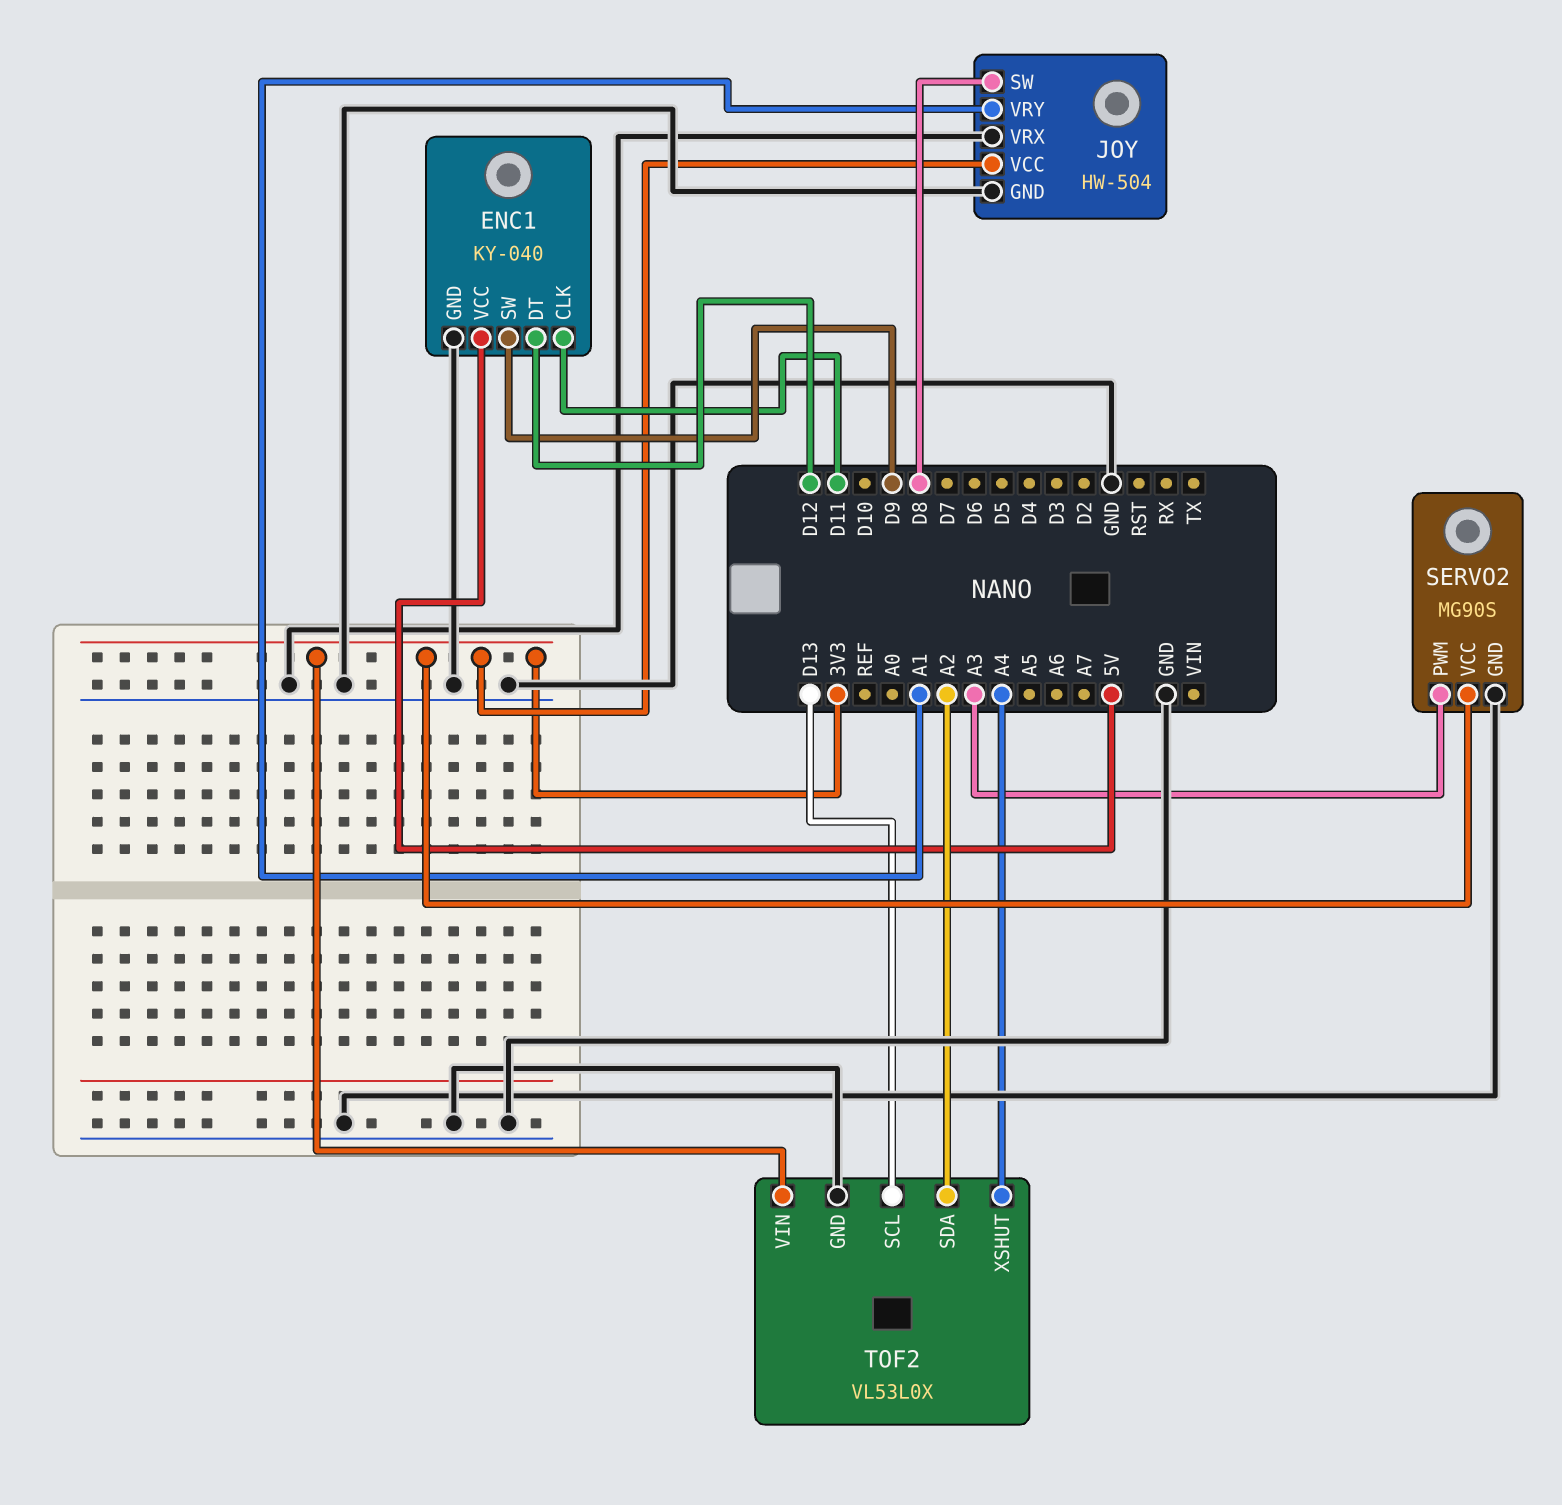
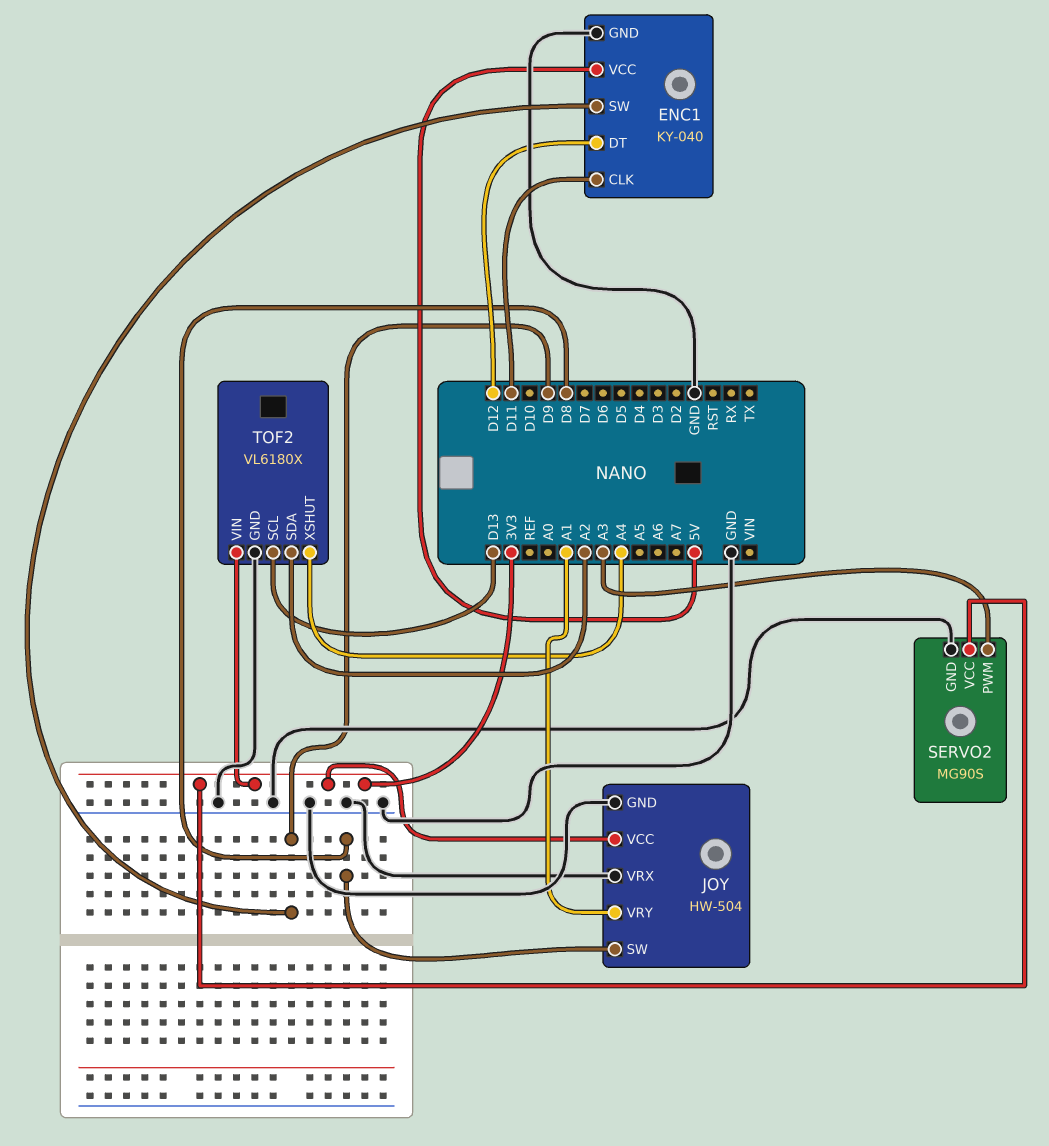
TOF2: VL53L0X -> VL6180X

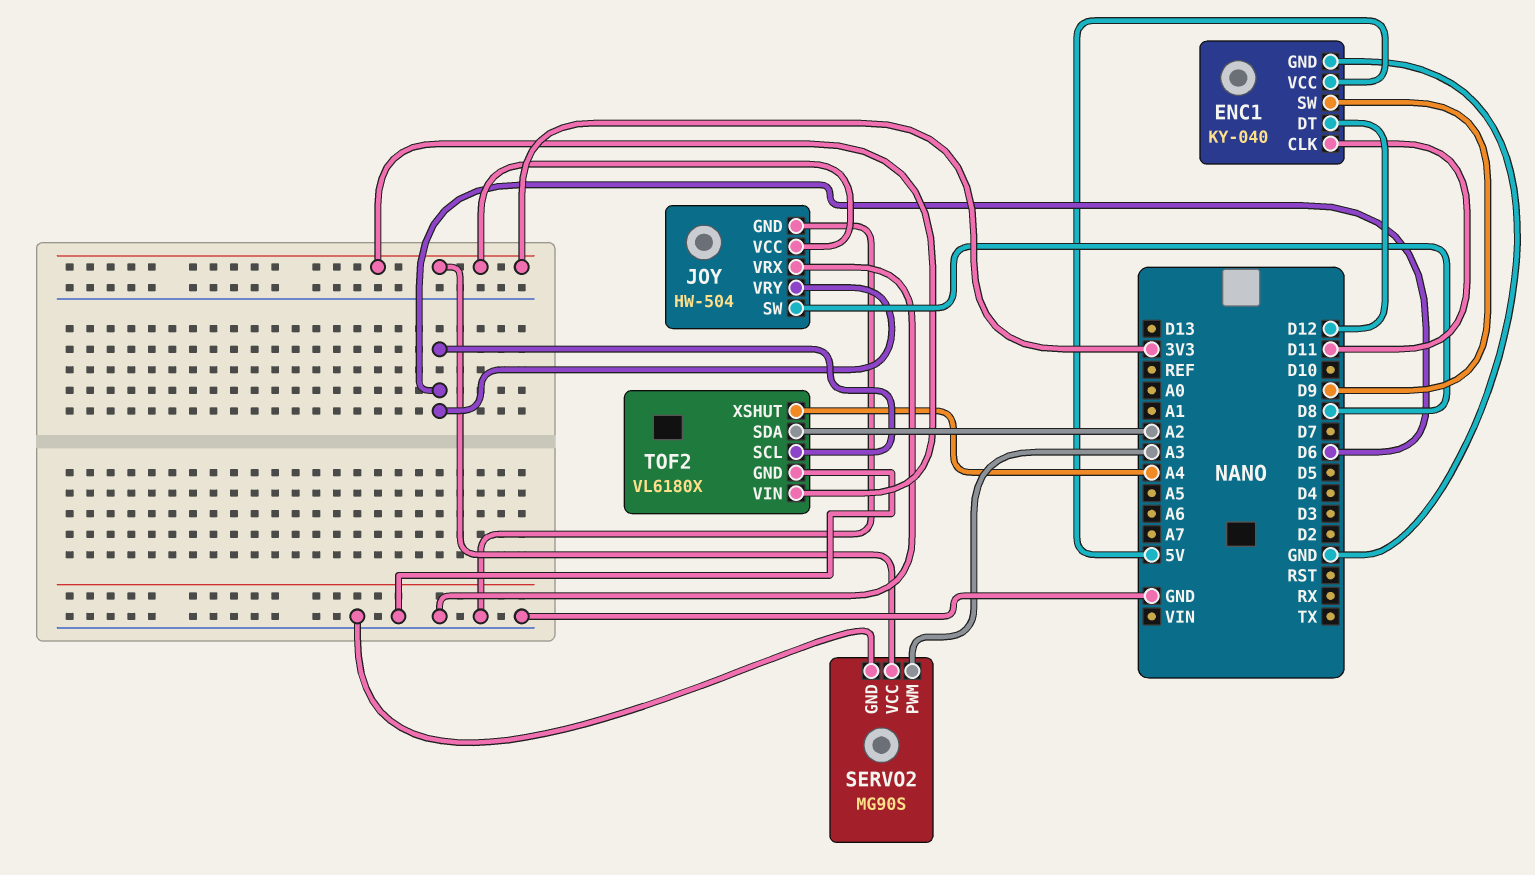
JOY pin VRY: A1 -> D6
TOF2 pin SCL: D13 -> D6

